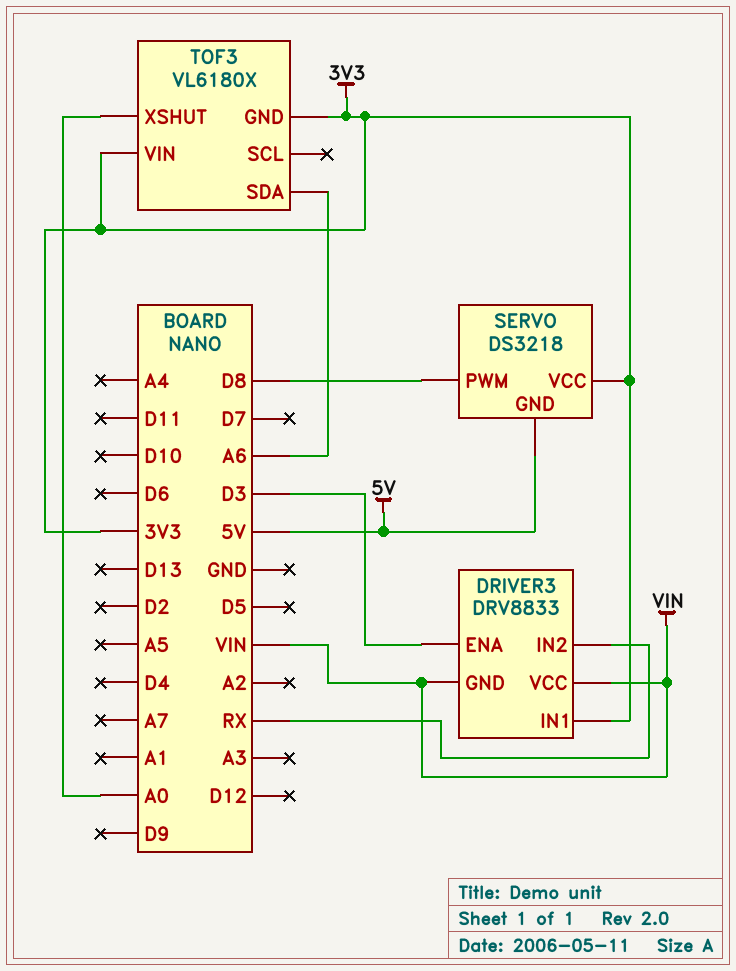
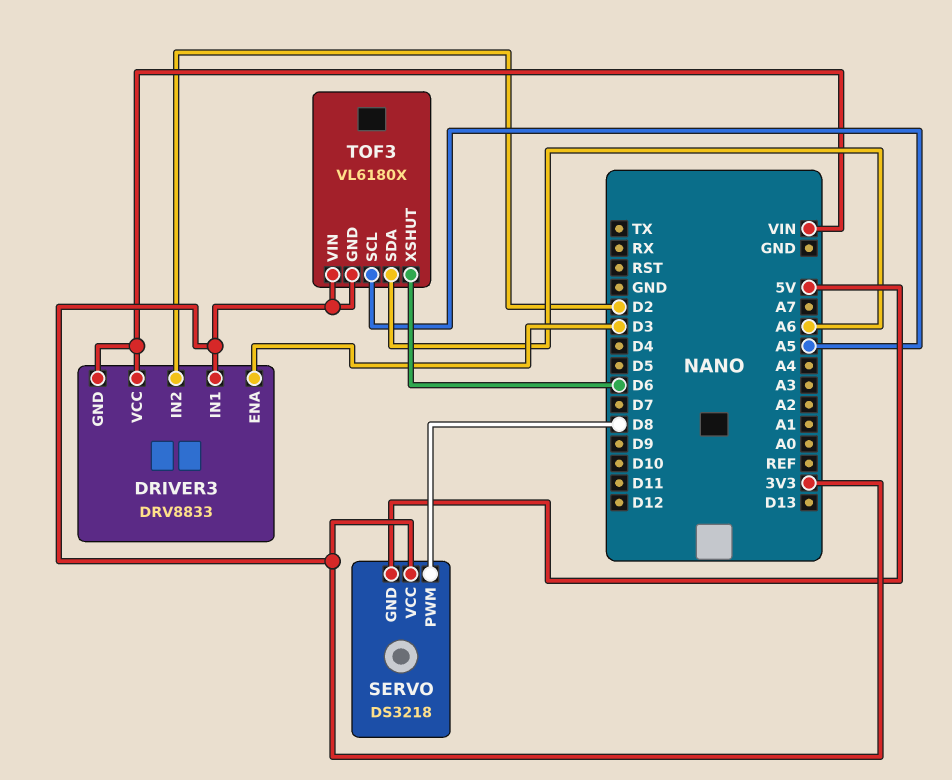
DRIVER3 pin IN2: RX -> D2
TOF3 pin SCL: none -> A5
TOF3 pin XSHUT: A0 -> D6

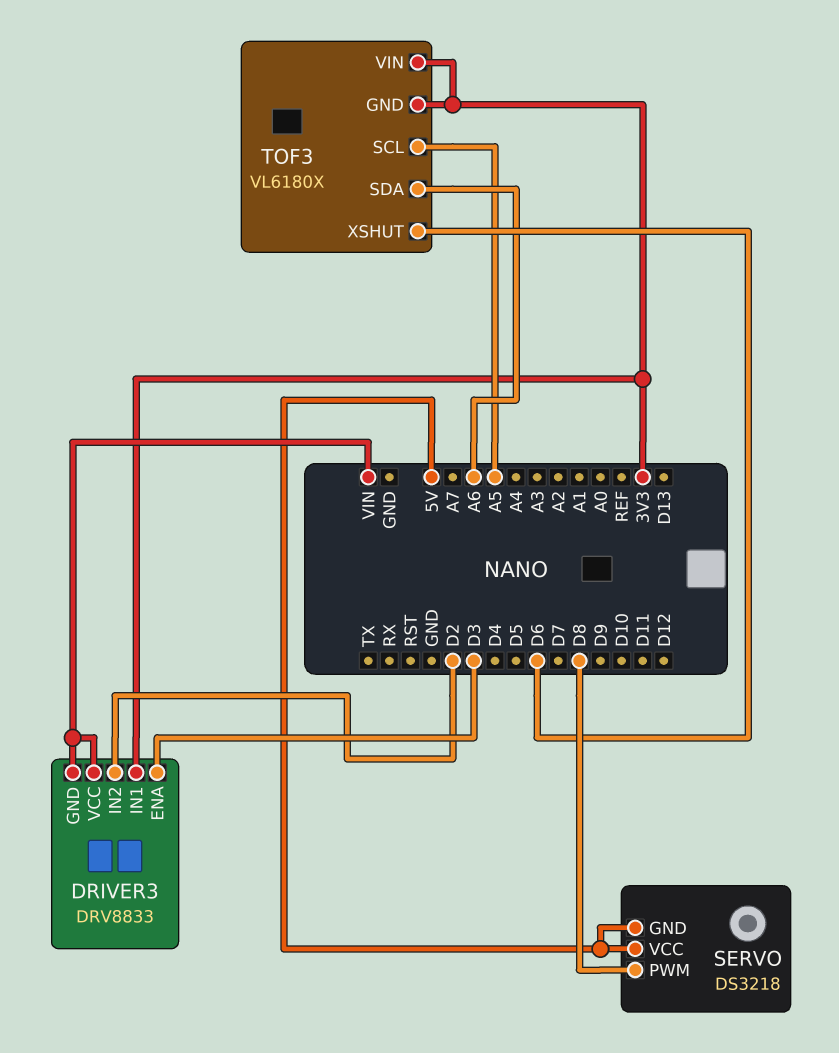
SERVO pin VCC: 3V3 -> 5V

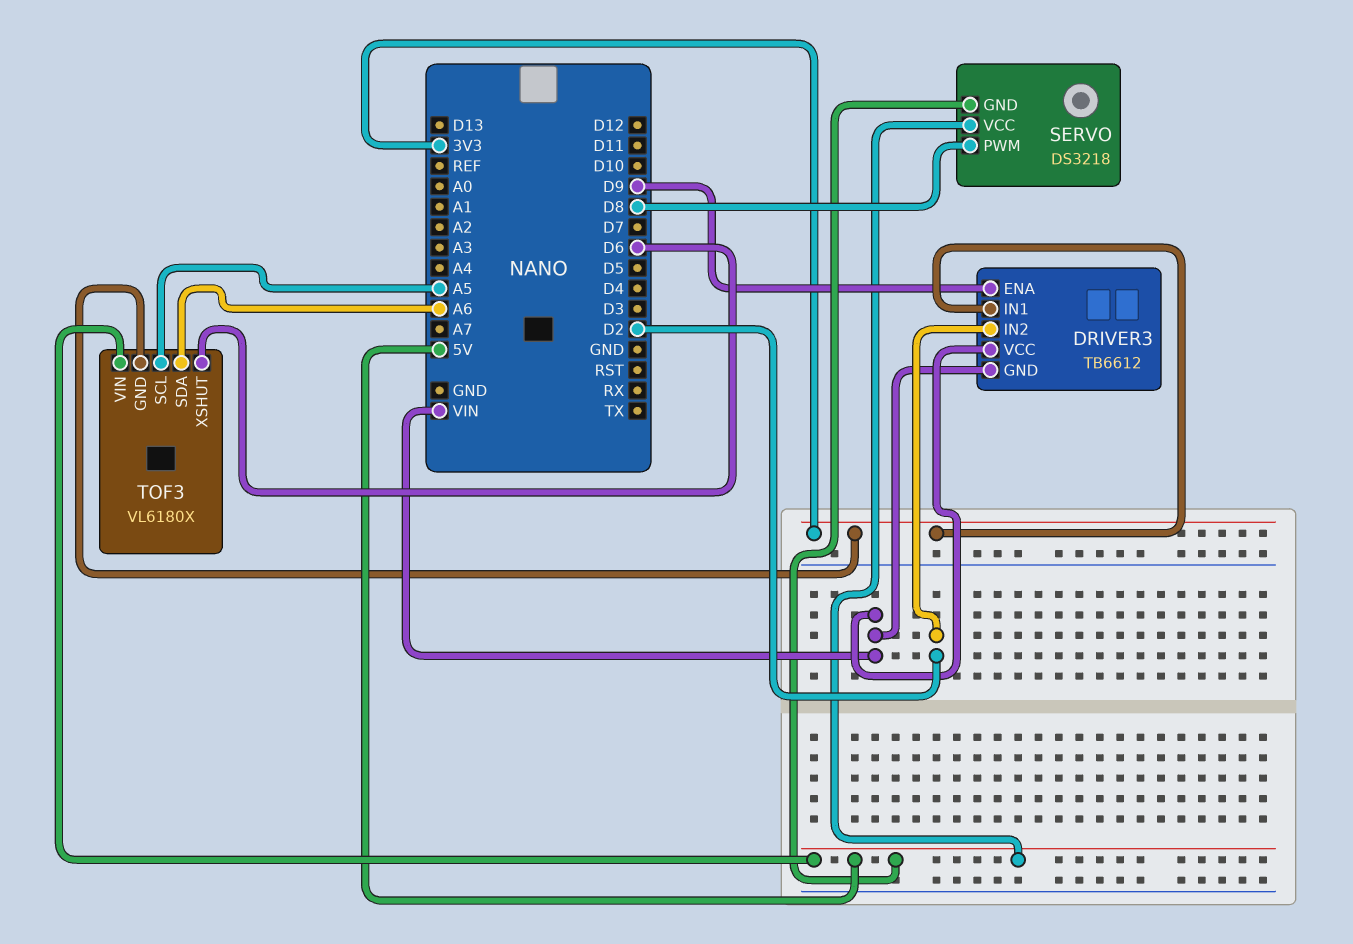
DRIVER3: DRV8833 -> TB6612
DRIVER3 pin ENA: D3 -> D9
TOF3 pin VIN: 3V3 -> 5V

